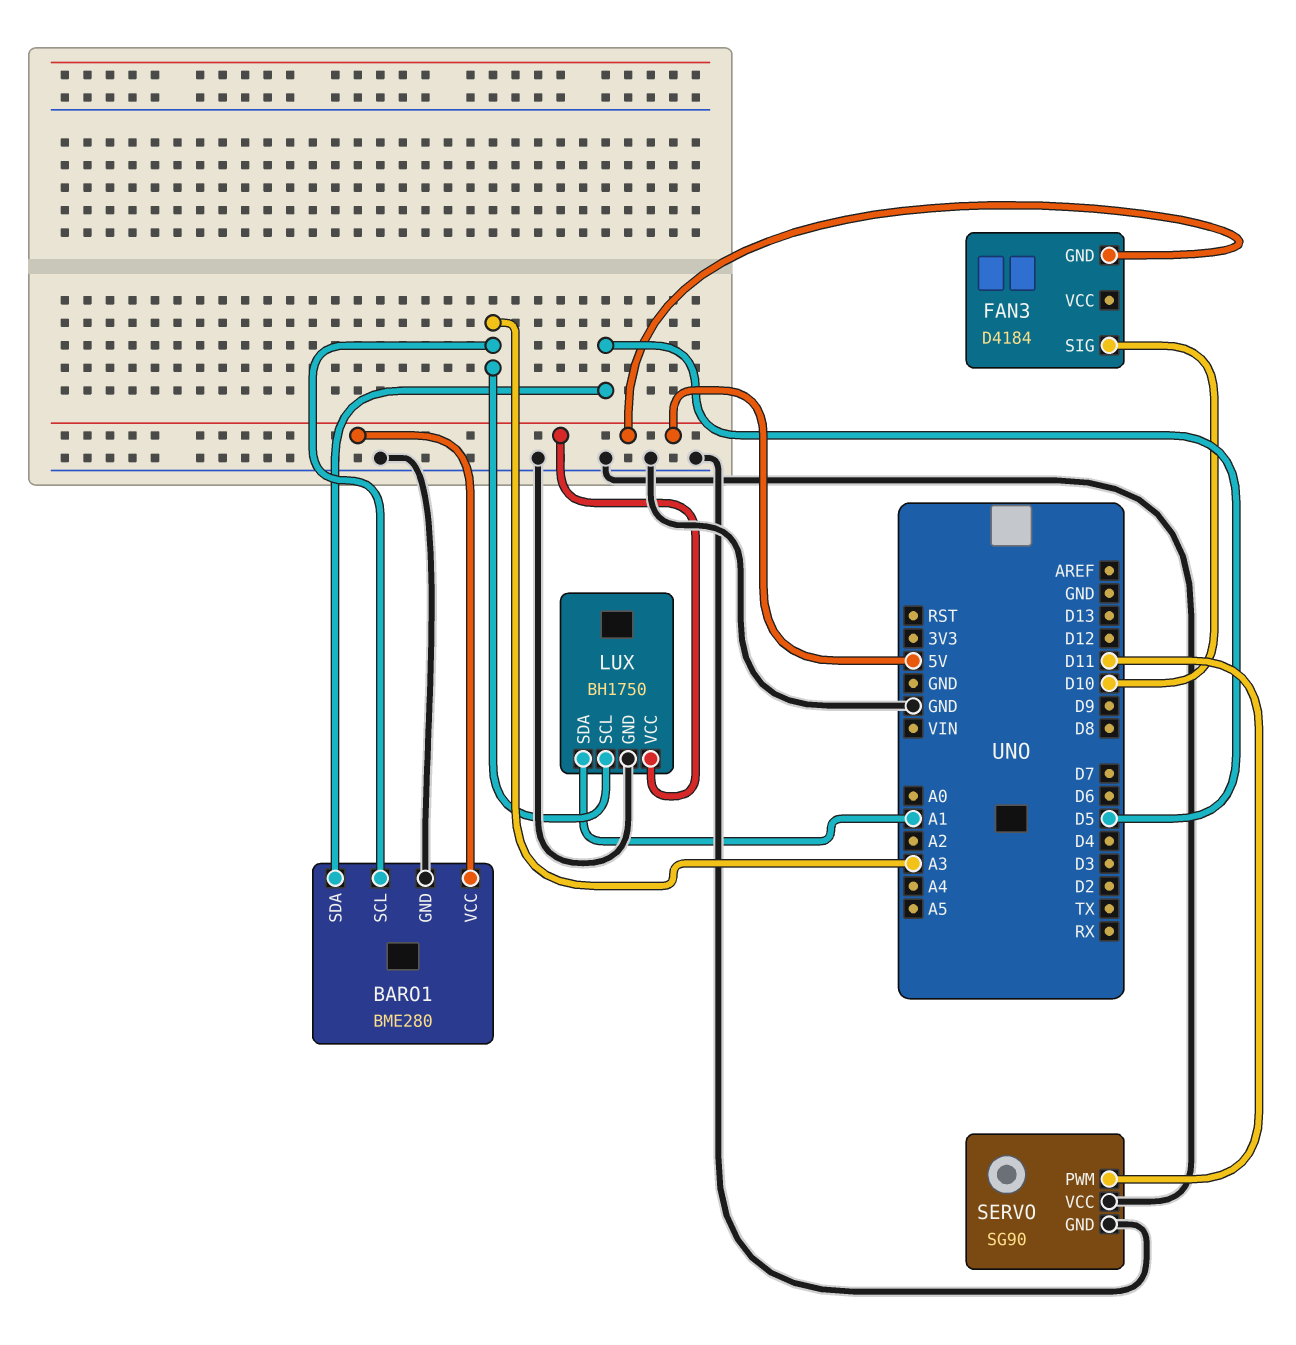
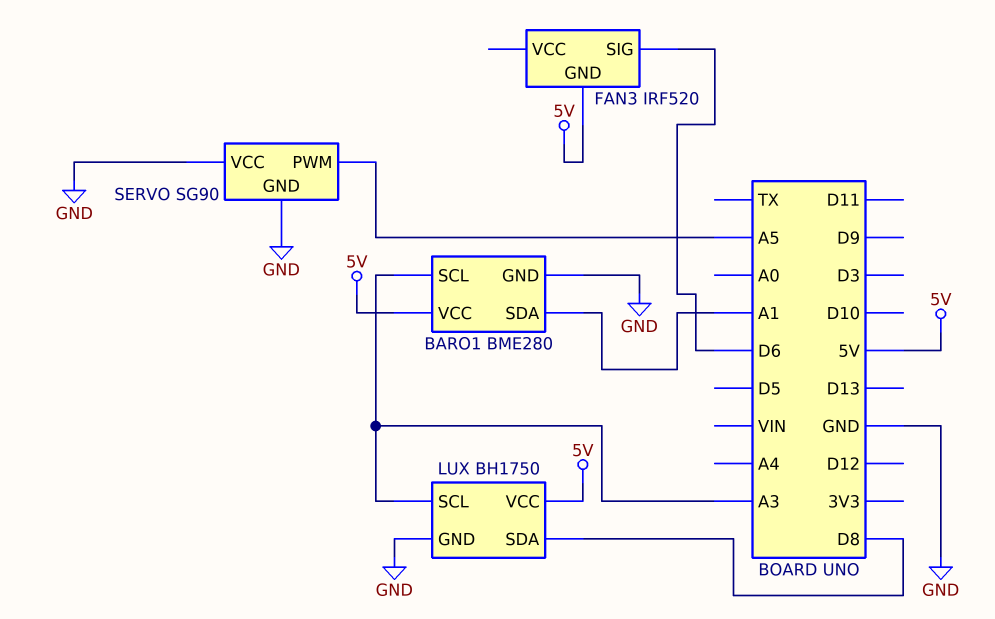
BARO1 pin SDA: D5 -> A1
FAN3: D4184 -> IRF520
FAN3 pin SIG: D10 -> D6
LUX pin SDA: A1 -> D8
SERVO pin PWM: D11 -> A5

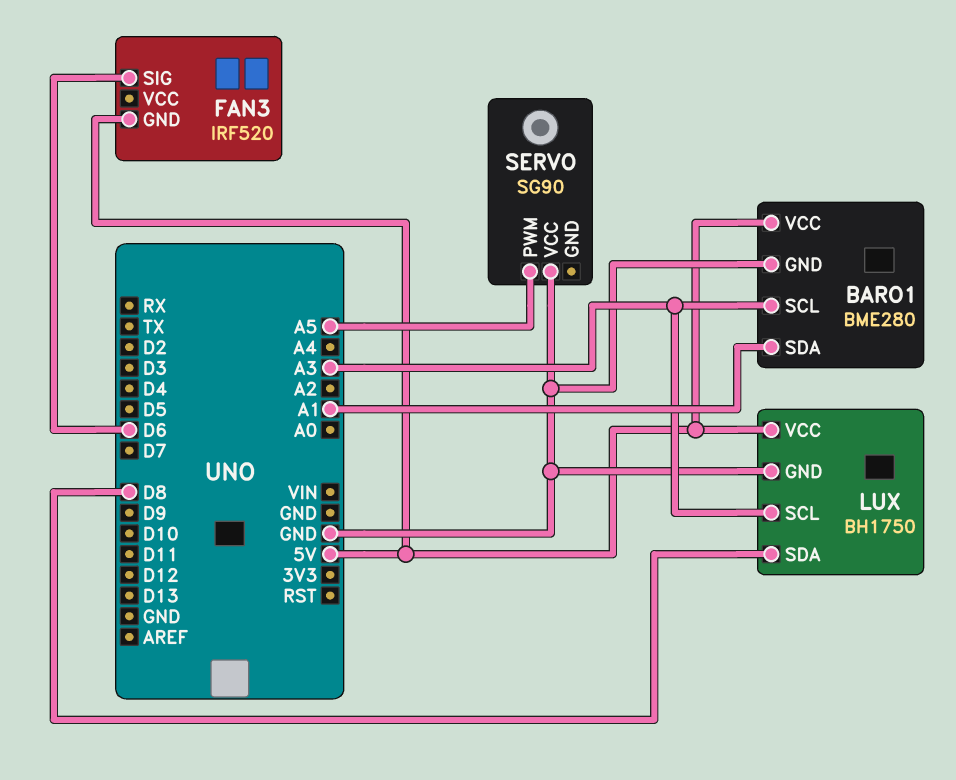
SERVO pin GND: GND -> none

